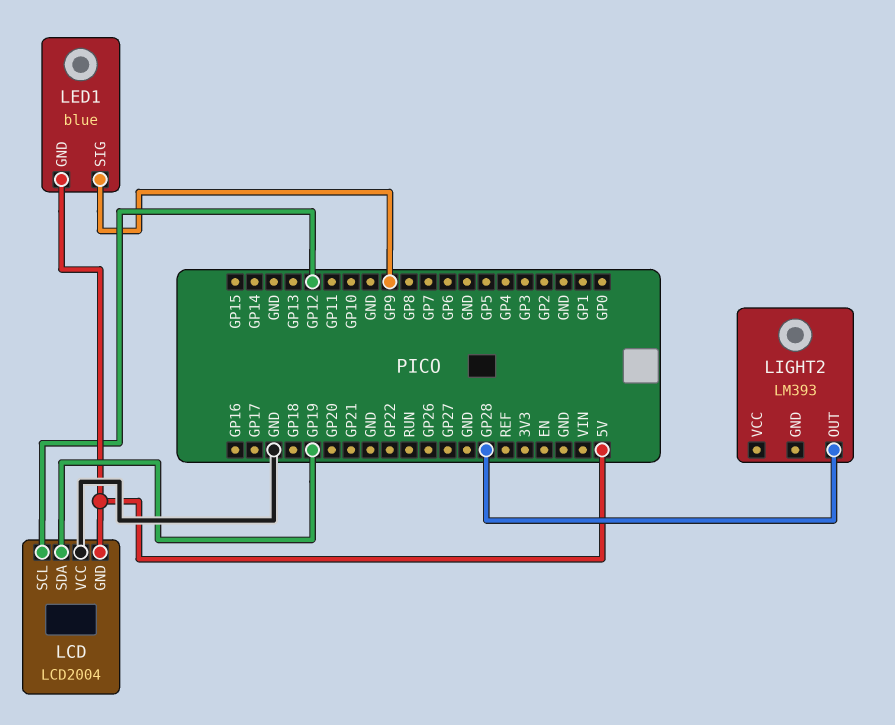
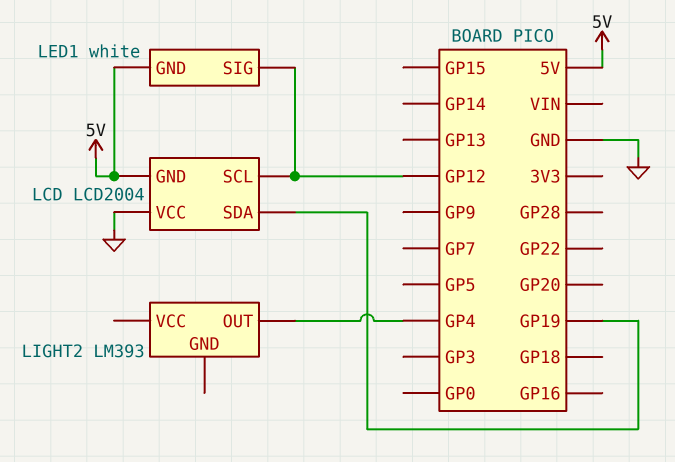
LED1: blue -> white
LED1 pin SIG: GP9 -> GP12
LIGHT2 pin OUT: GP28 -> GP4

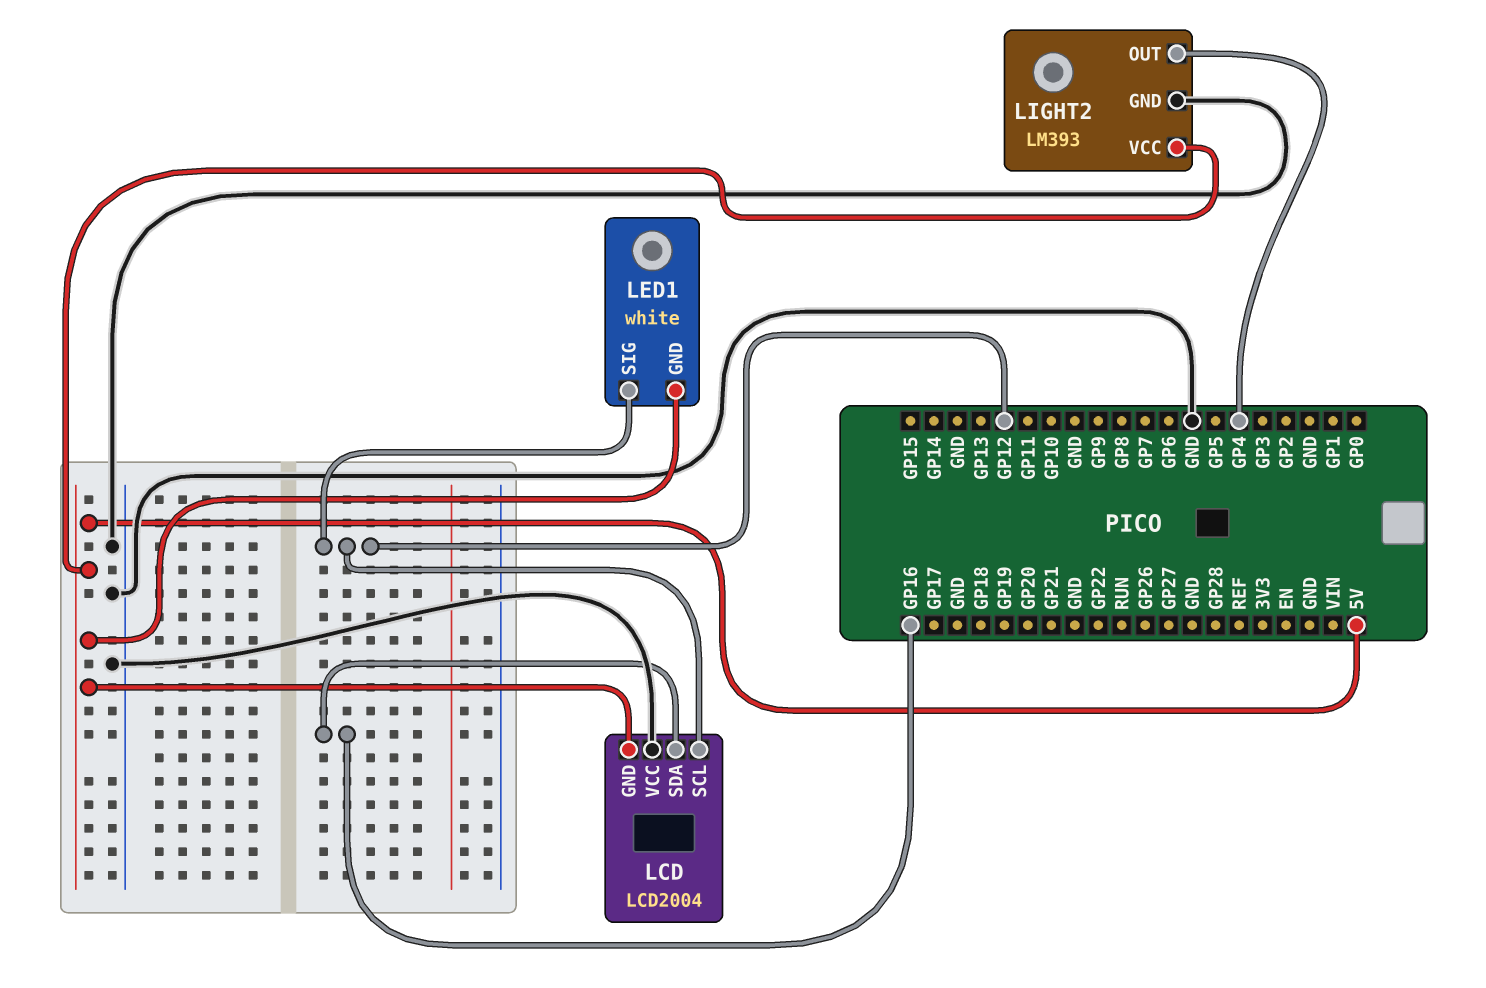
LCD pin SDA: GP19 -> GP16
LIGHT2 pin GND: none -> GND
LIGHT2 pin VCC: none -> 5V

